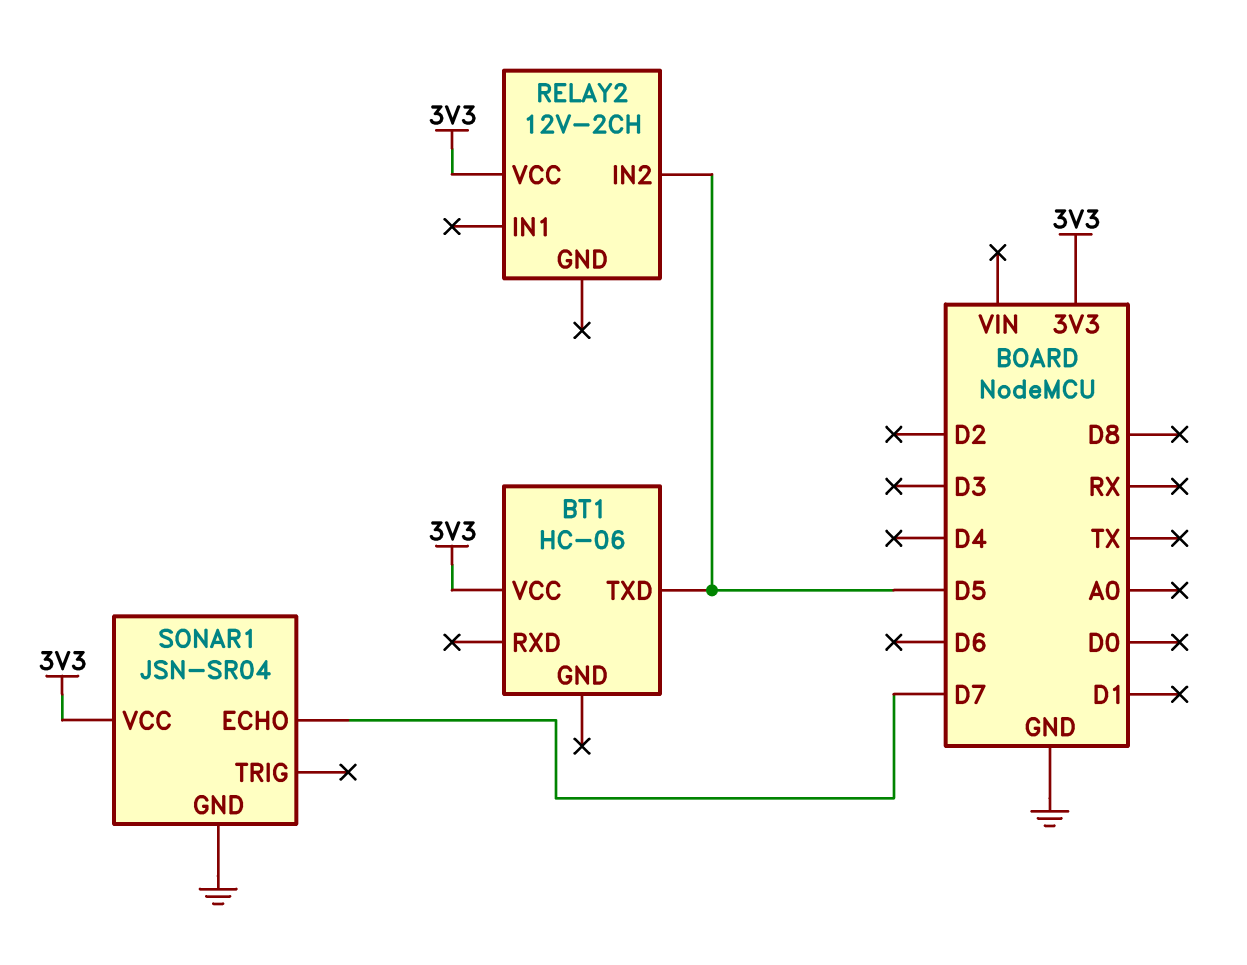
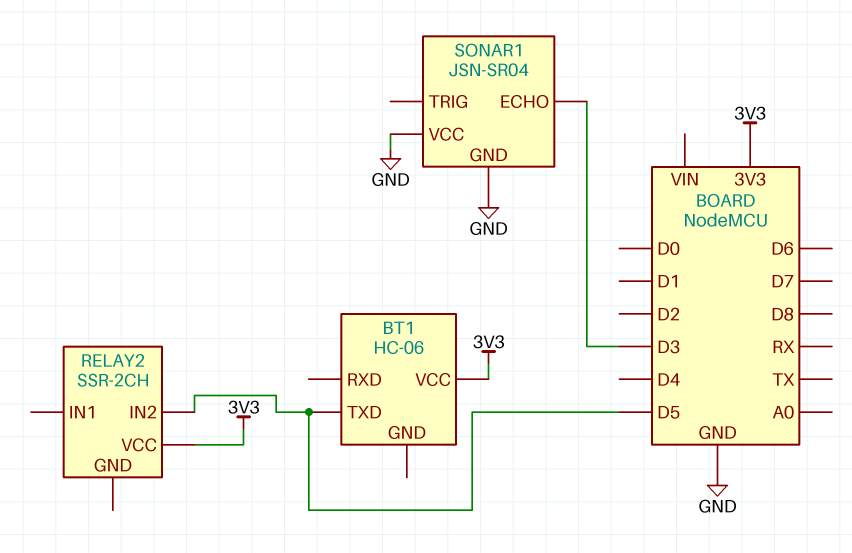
RELAY2: 12V-2CH -> SSR-2CH
SONAR1 pin ECHO: D7 -> D3
SONAR1 pin VCC: 3V3 -> GND

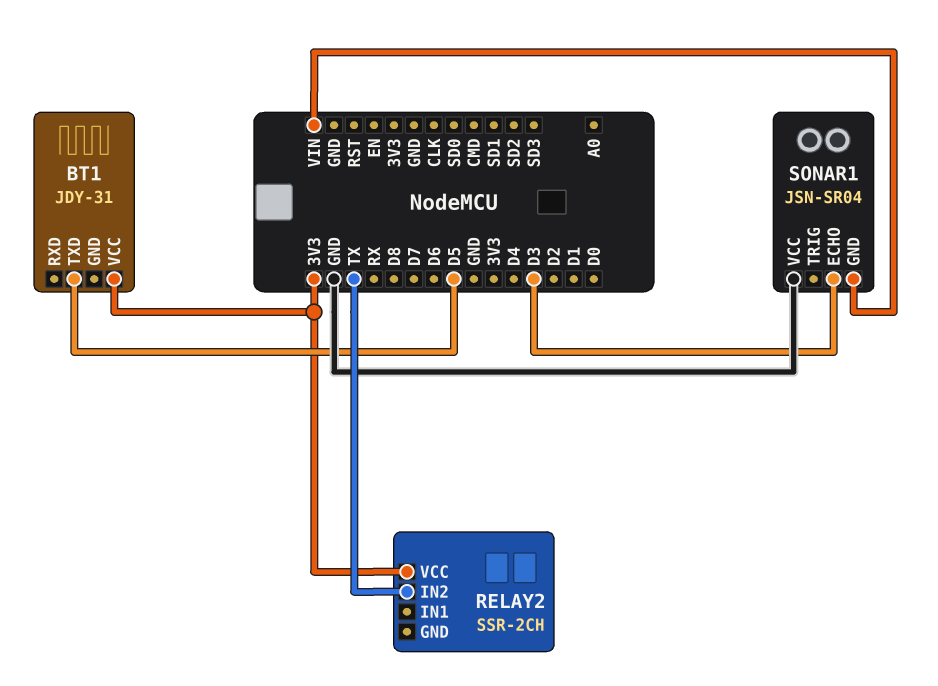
BT1: HC-06 -> JDY-31
RELAY2 pin IN2: D5 -> TX
SONAR1 pin GND: GND -> VIN

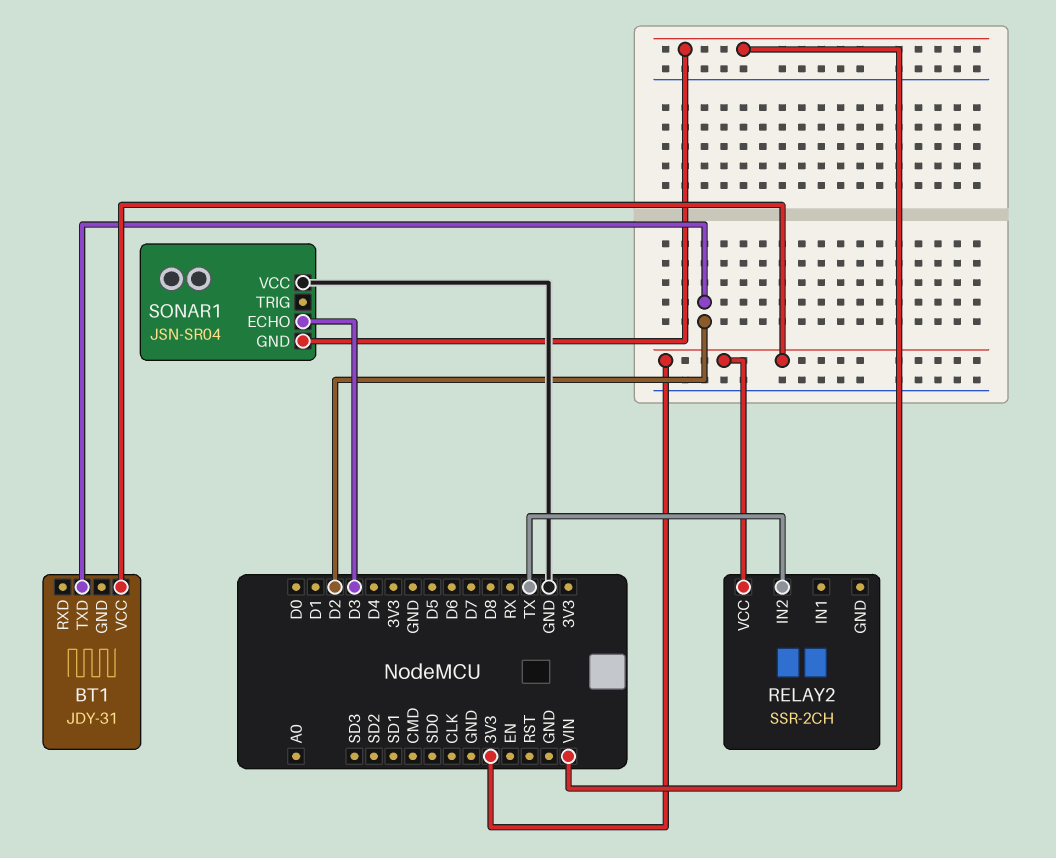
BT1 pin TXD: D5 -> D2

